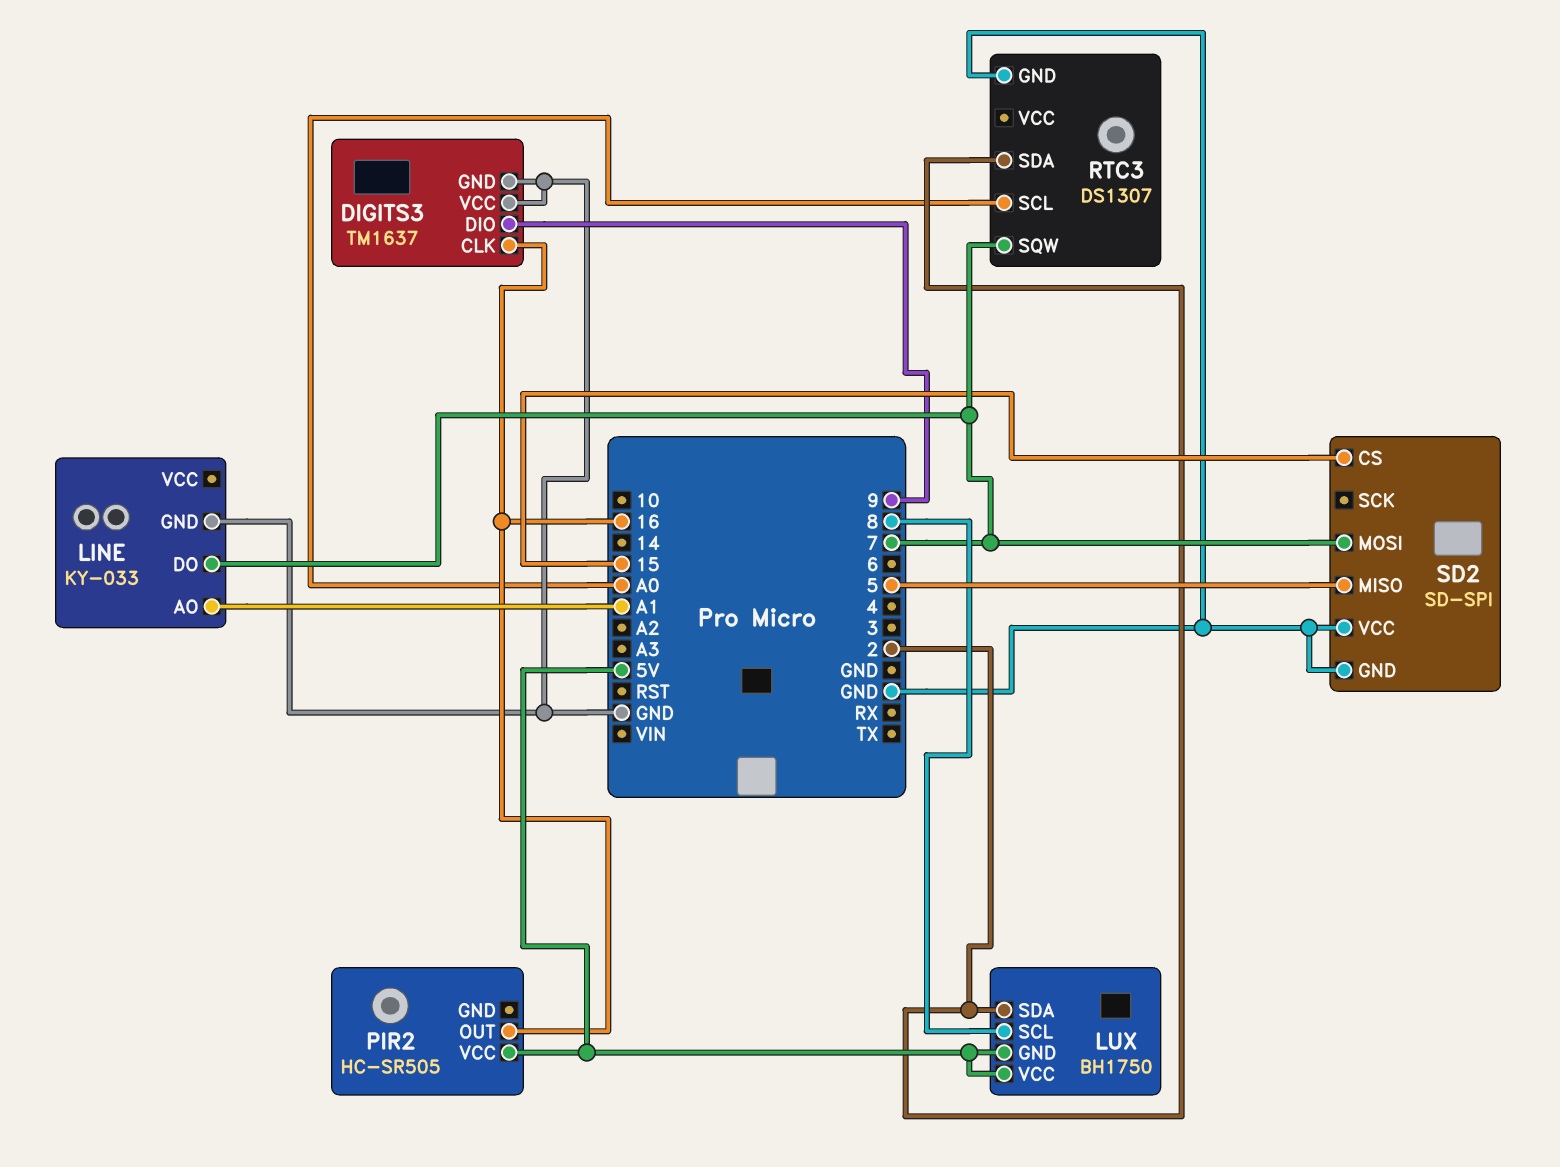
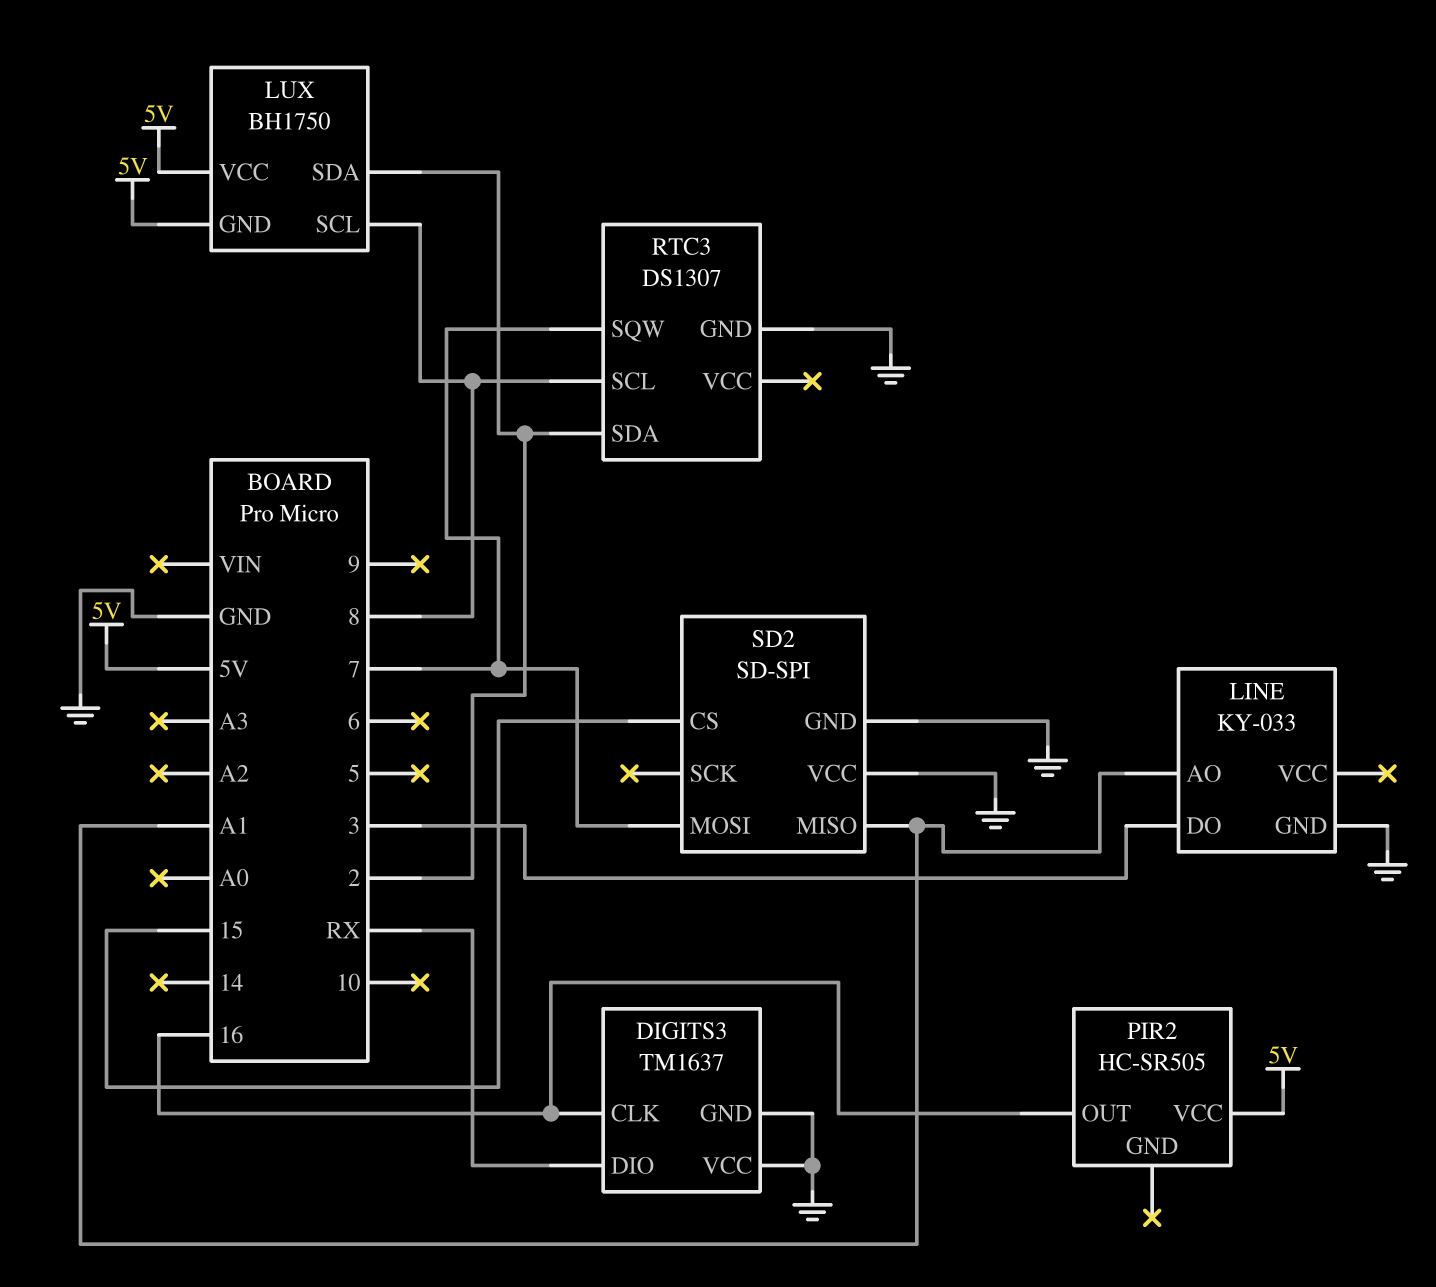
DIGITS3 pin DIO: 9 -> RX
LINE pin DO: 7 -> 3
RTC3 pin SCL: A0 -> 8
SD2 pin MISO: 5 -> A1

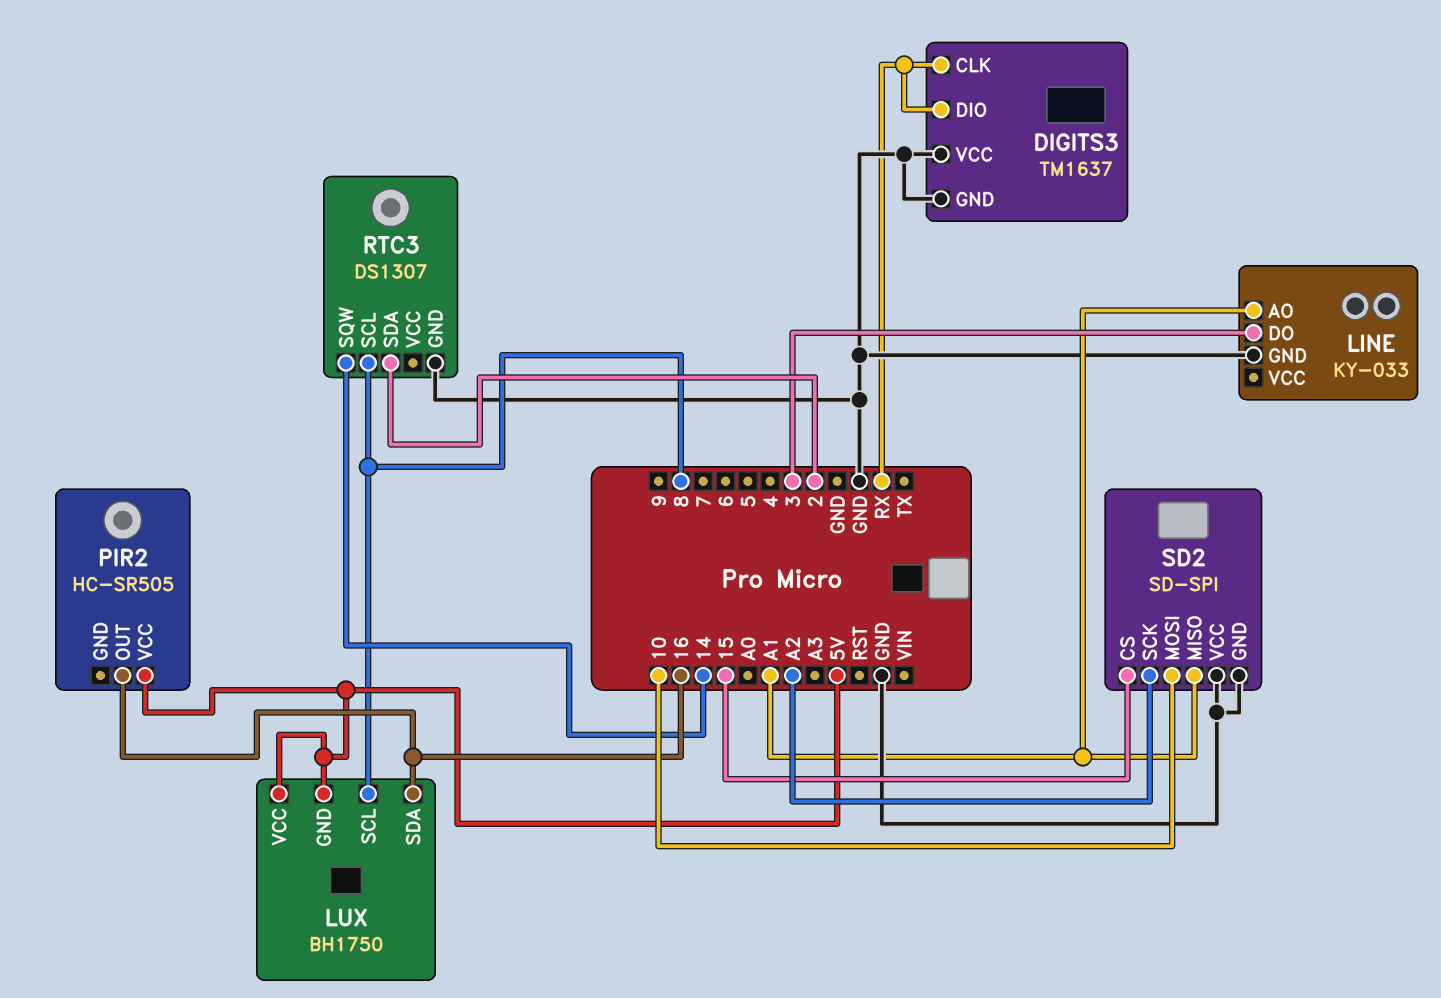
DIGITS3 pin CLK: 16 -> RX
LUX pin SDA: 2 -> 16
RTC3 pin SQW: 7 -> 14
SD2 pin MOSI: 7 -> 10
SD2 pin SCK: none -> A2

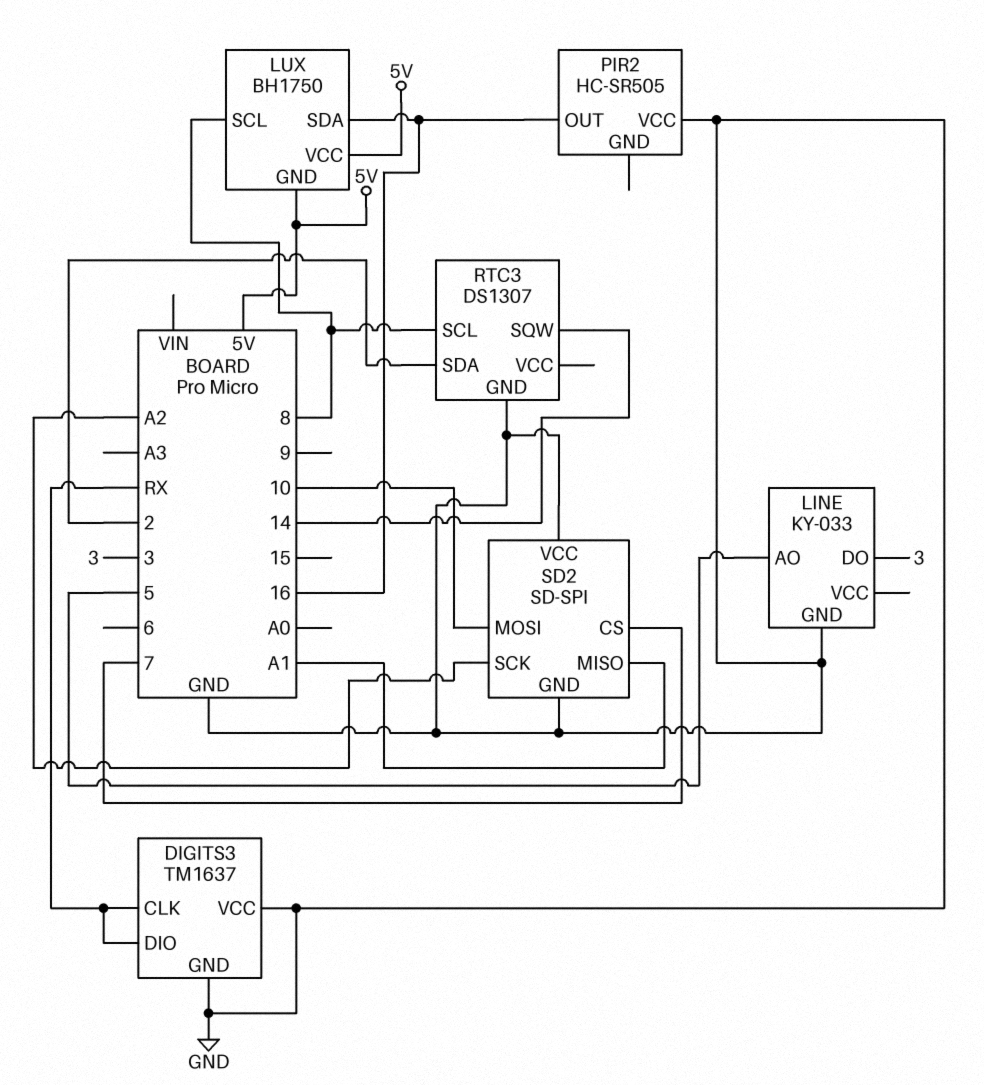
LINE pin AO: A1 -> 5
PIR2 pin VCC: 5V -> GND
SD2 pin CS: 15 -> 7

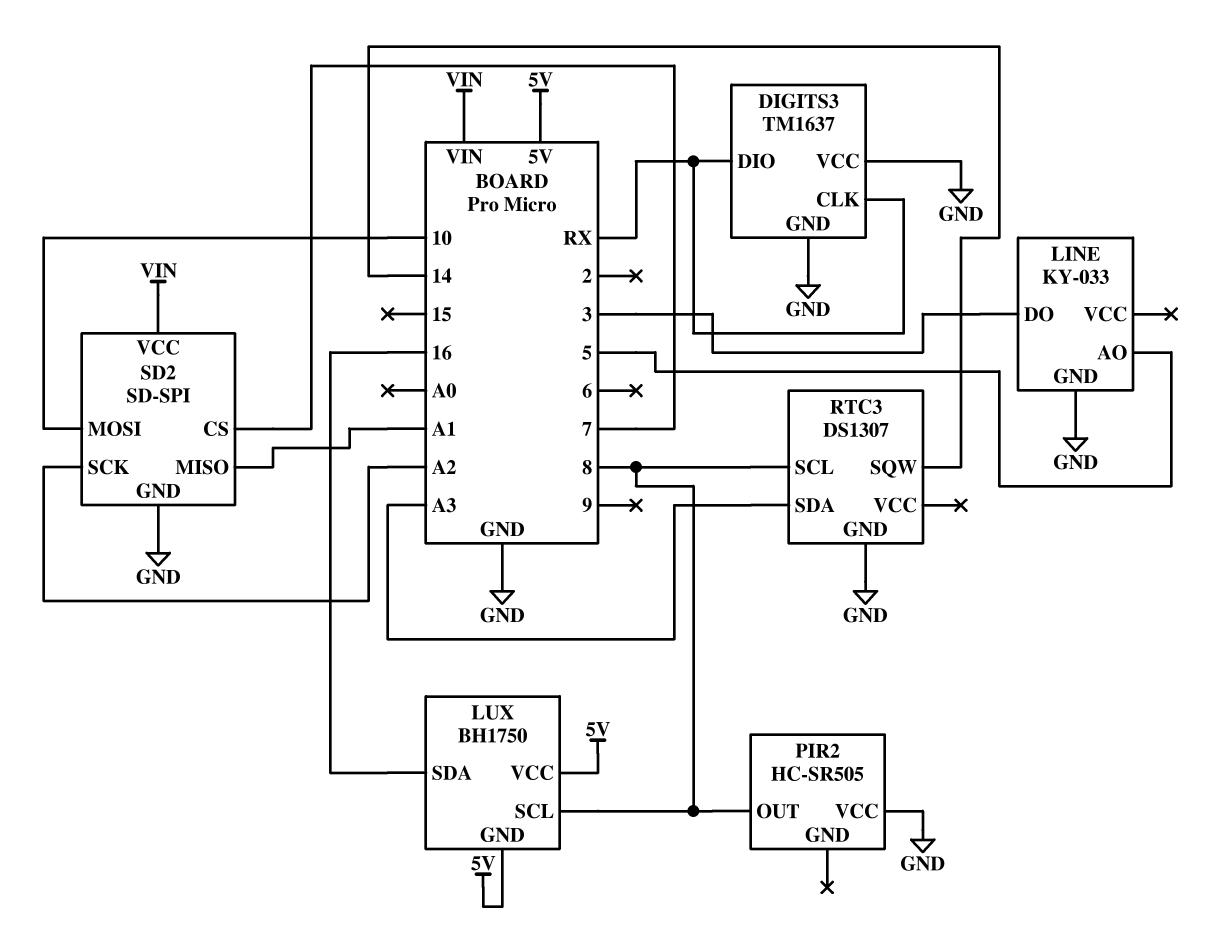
PIR2 pin OUT: 16 -> 8
RTC3 pin SDA: 2 -> A3
SD2 pin VCC: GND -> VIN

